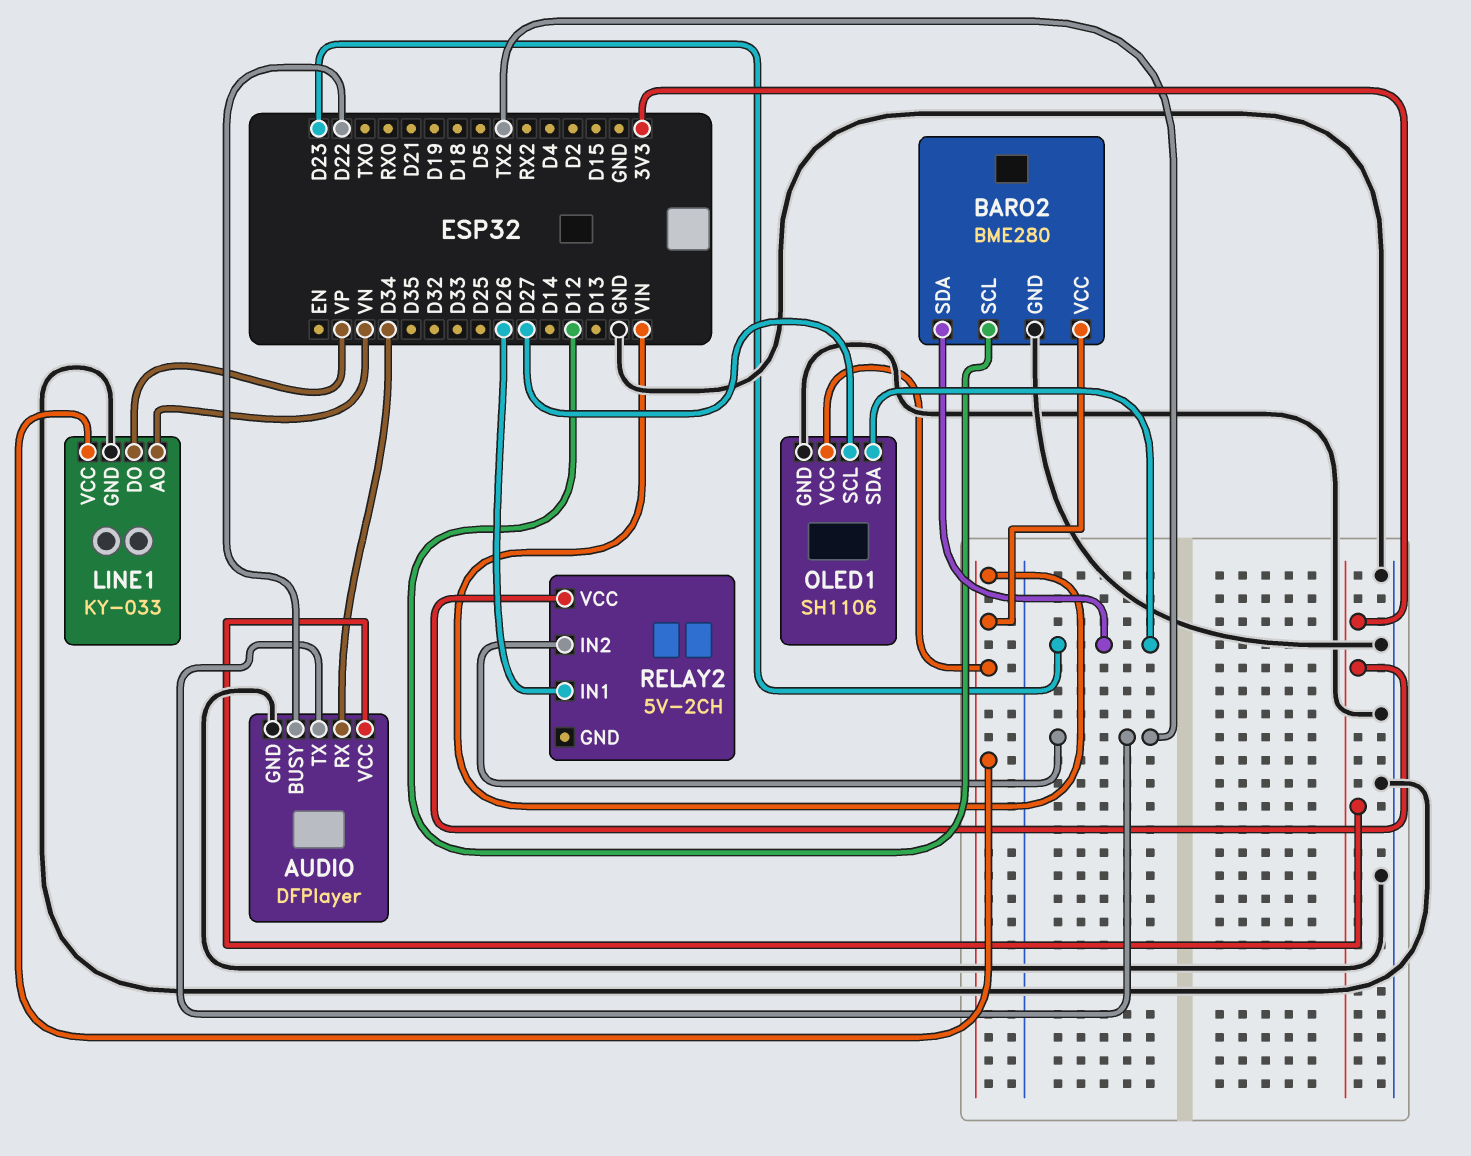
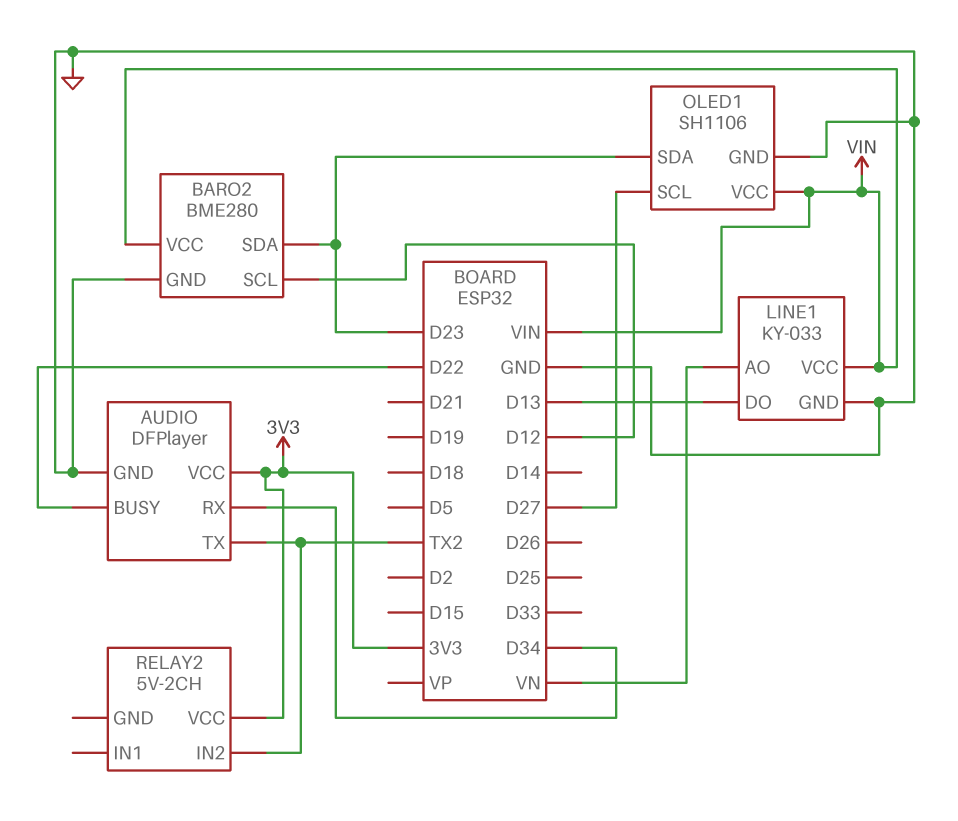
LINE1 pin DO: VP -> D13
RELAY2 pin IN1: D26 -> none

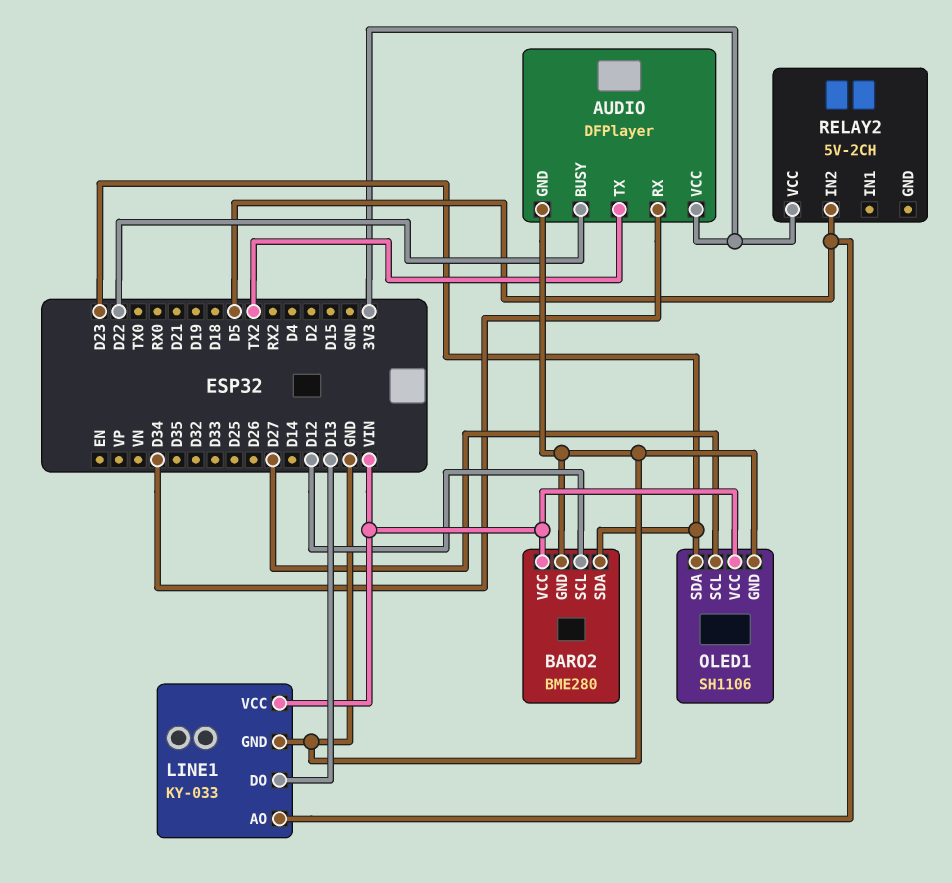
LINE1 pin AO: VN -> D5
RELAY2 pin IN2: TX2 -> D5

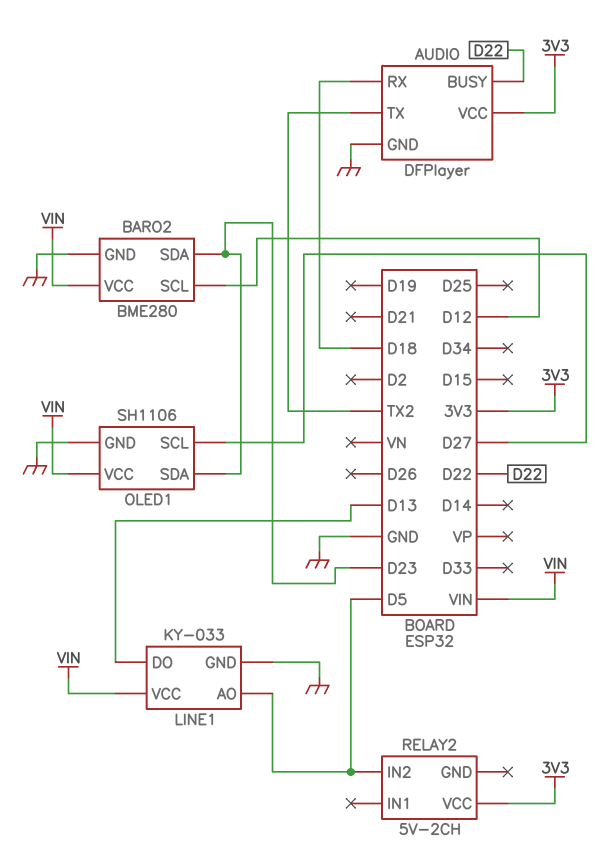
AUDIO pin RX: D34 -> D18

